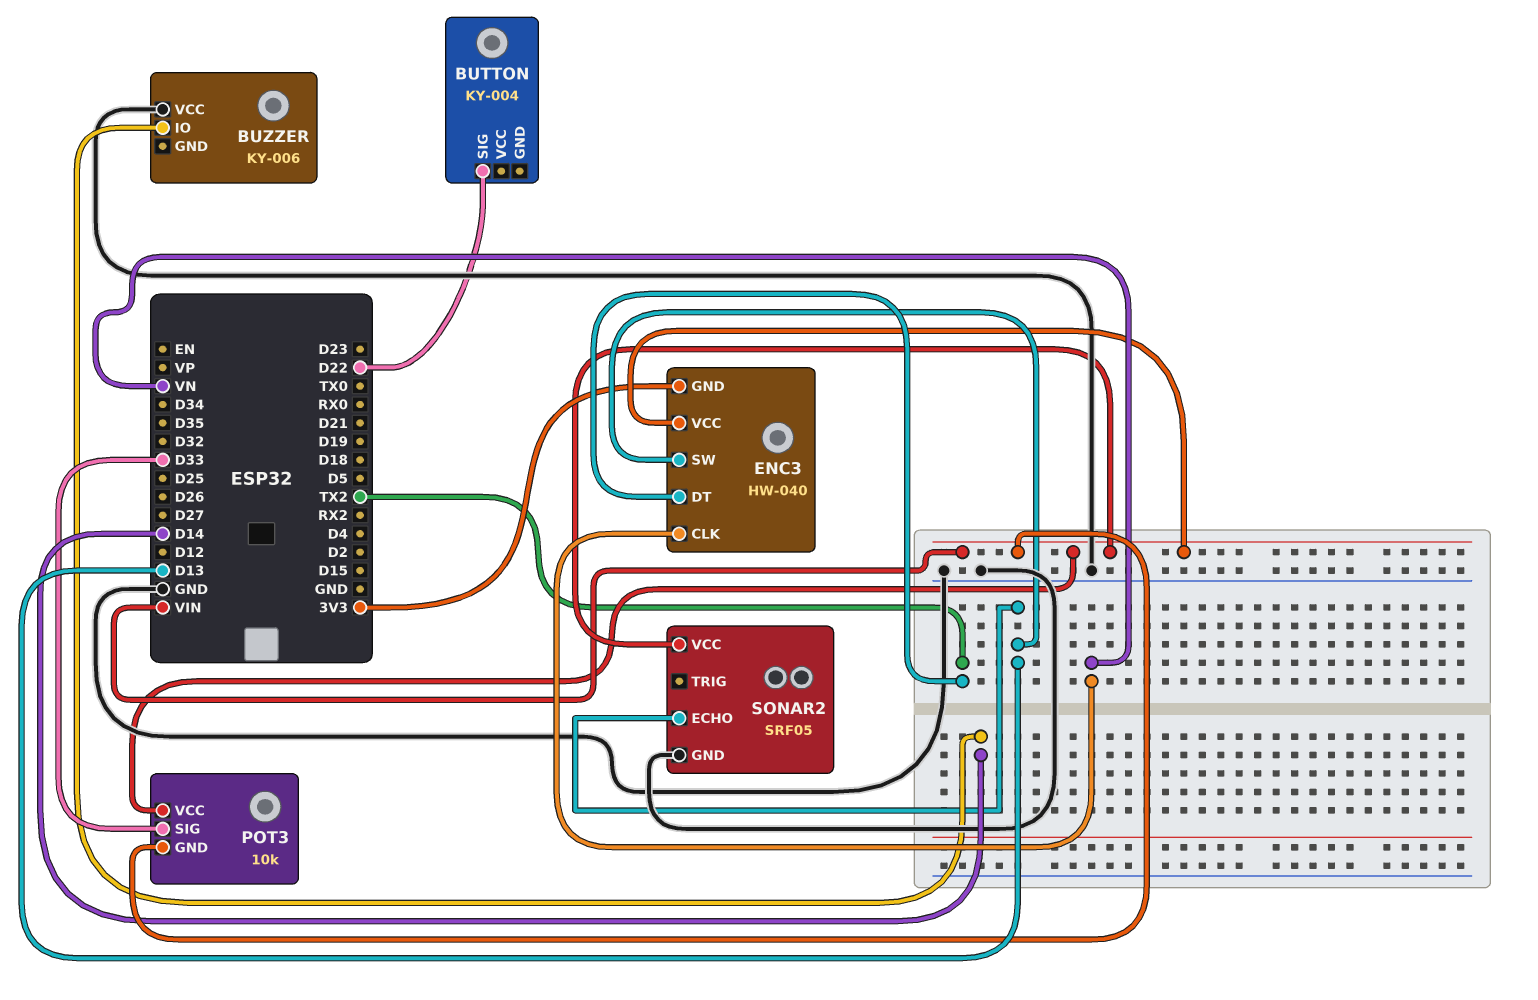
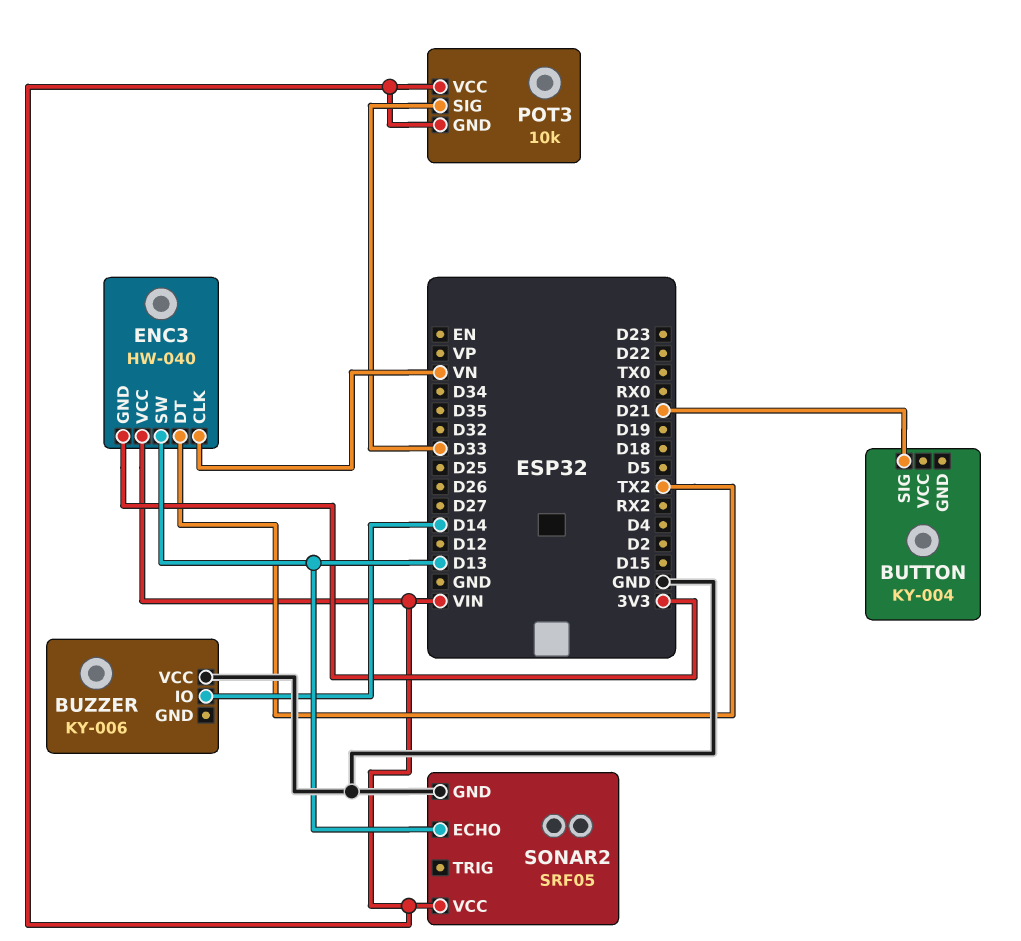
BUTTON pin SIG: D22 -> D21

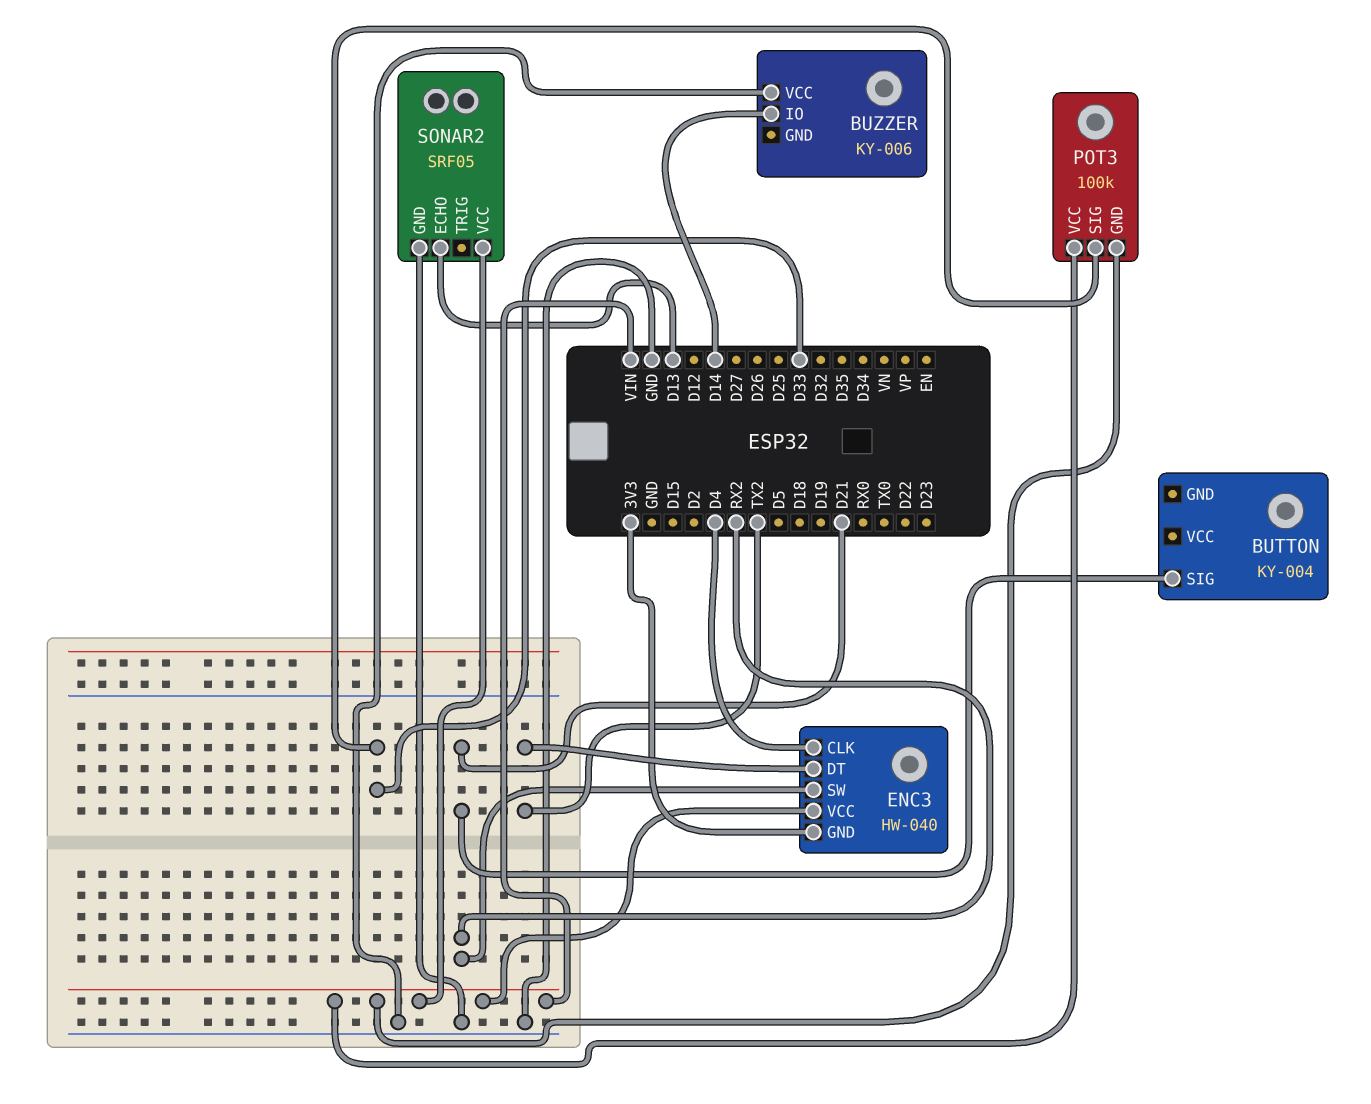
ENC3 pin CLK: VN -> D4
ENC3 pin SW: D13 -> RX2
POT3: 10k -> 100k

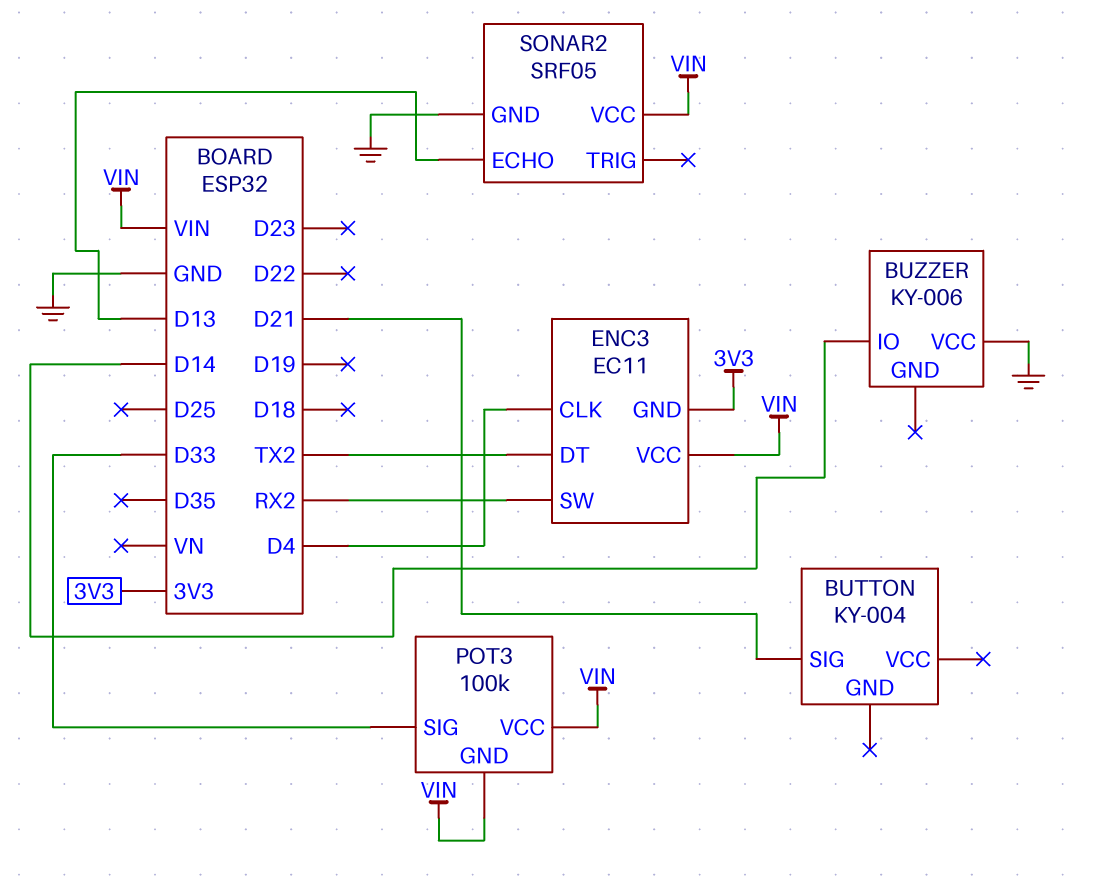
ENC3: HW-040 -> EC11

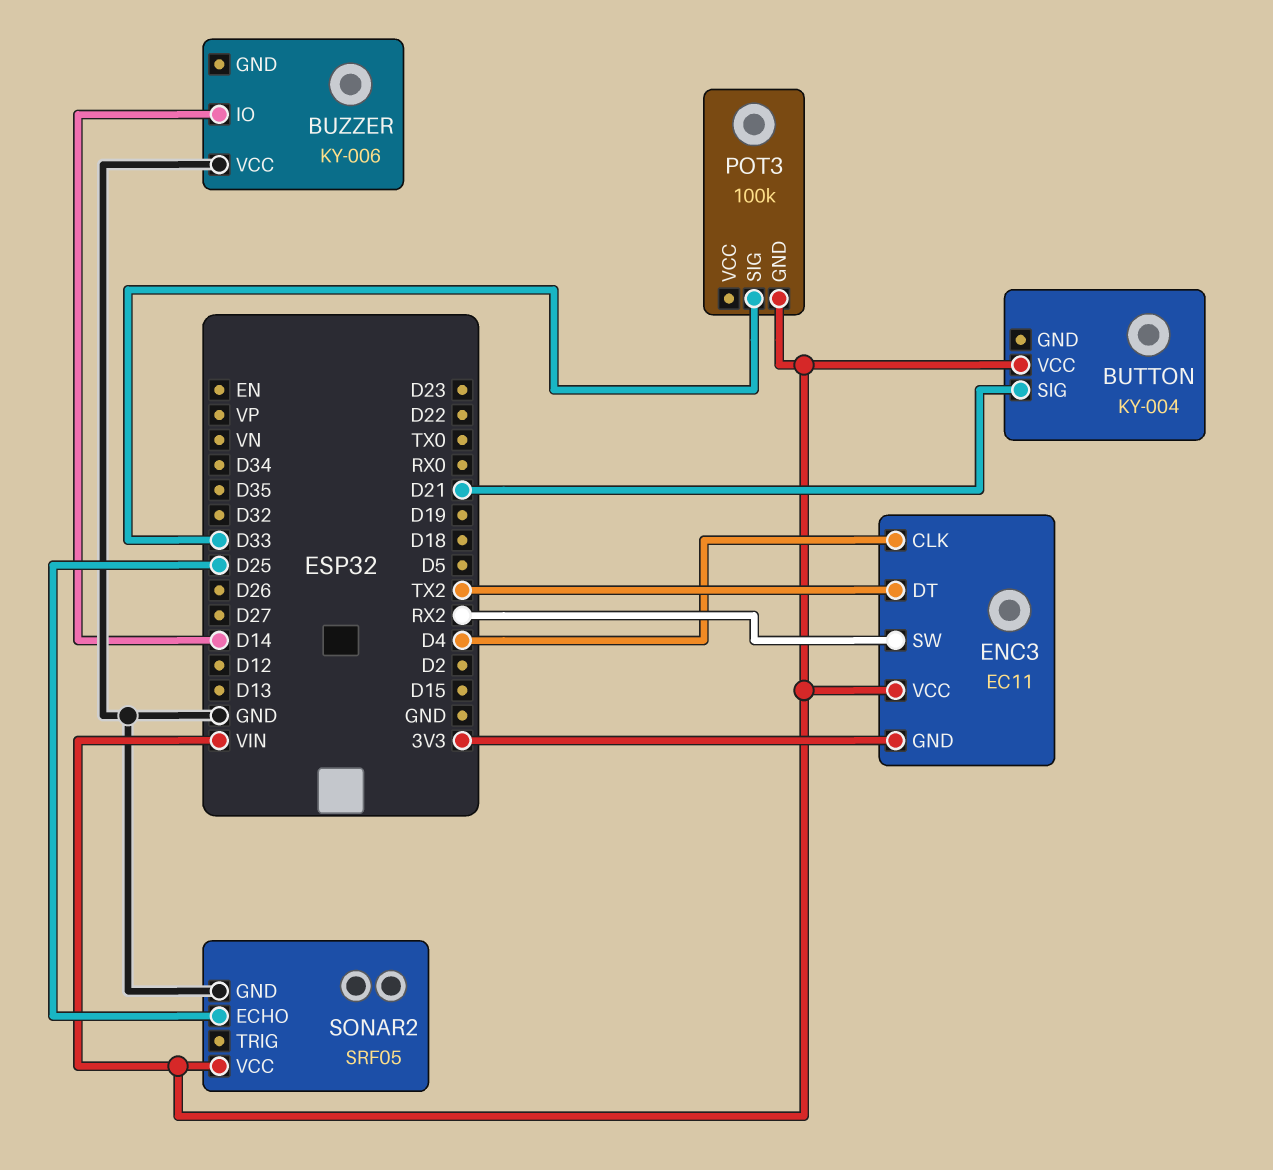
BUTTON pin VCC: none -> VIN
POT3 pin VCC: VIN -> none
SONAR2 pin ECHO: D13 -> D25

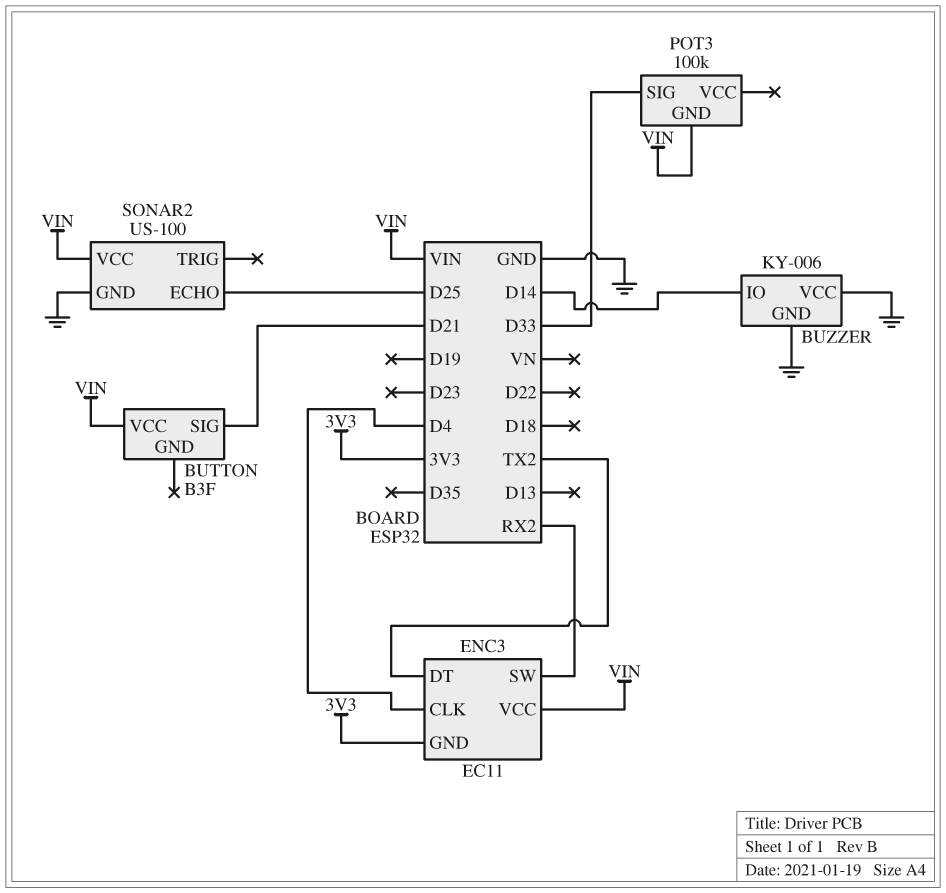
BUTTON: KY-004 -> B3F
BUZZER pin GND: none -> GND
SONAR2: SRF05 -> US-100

